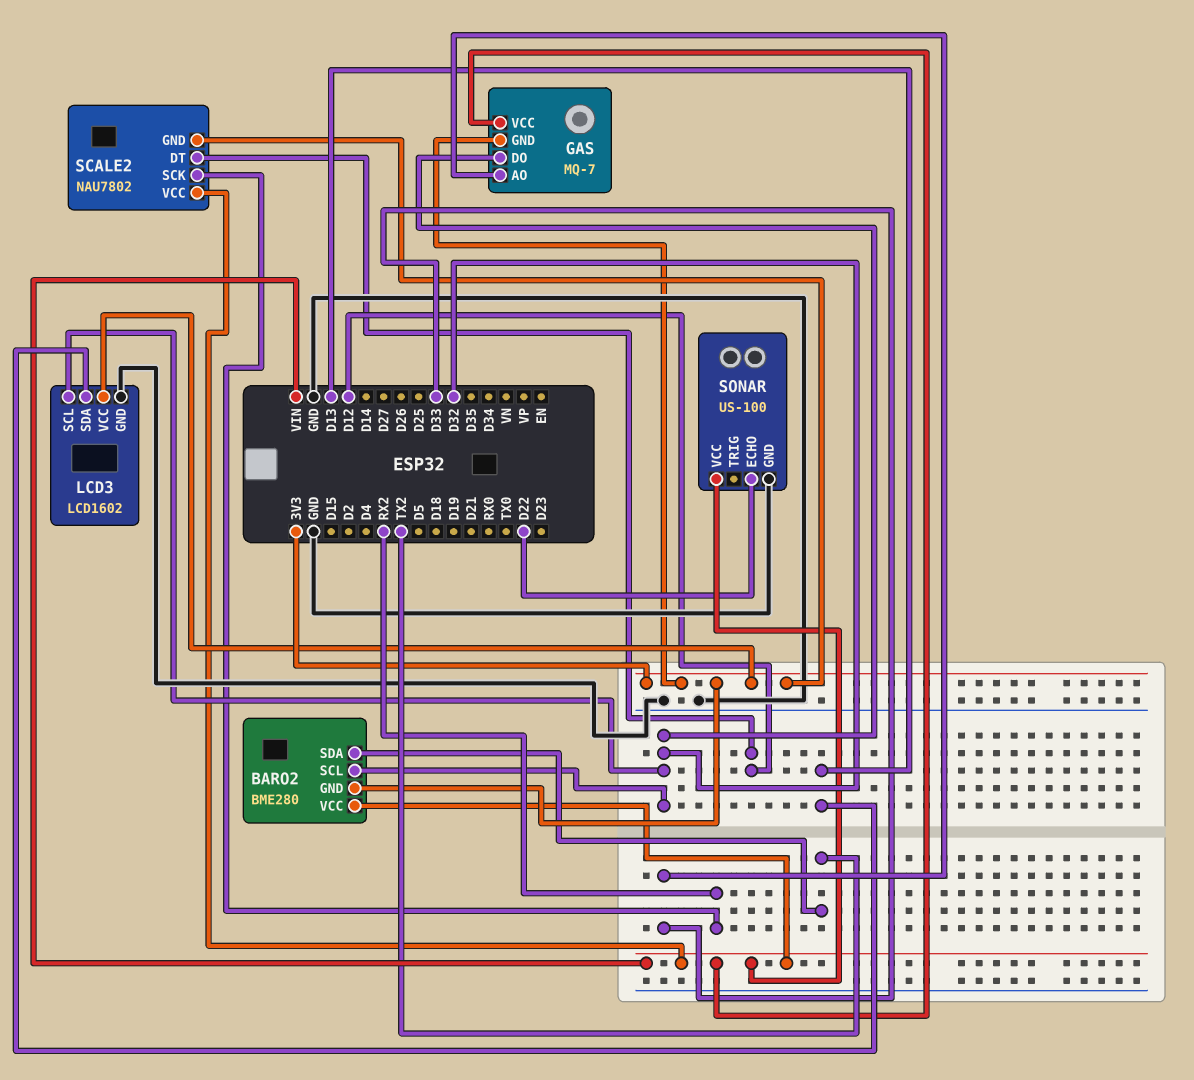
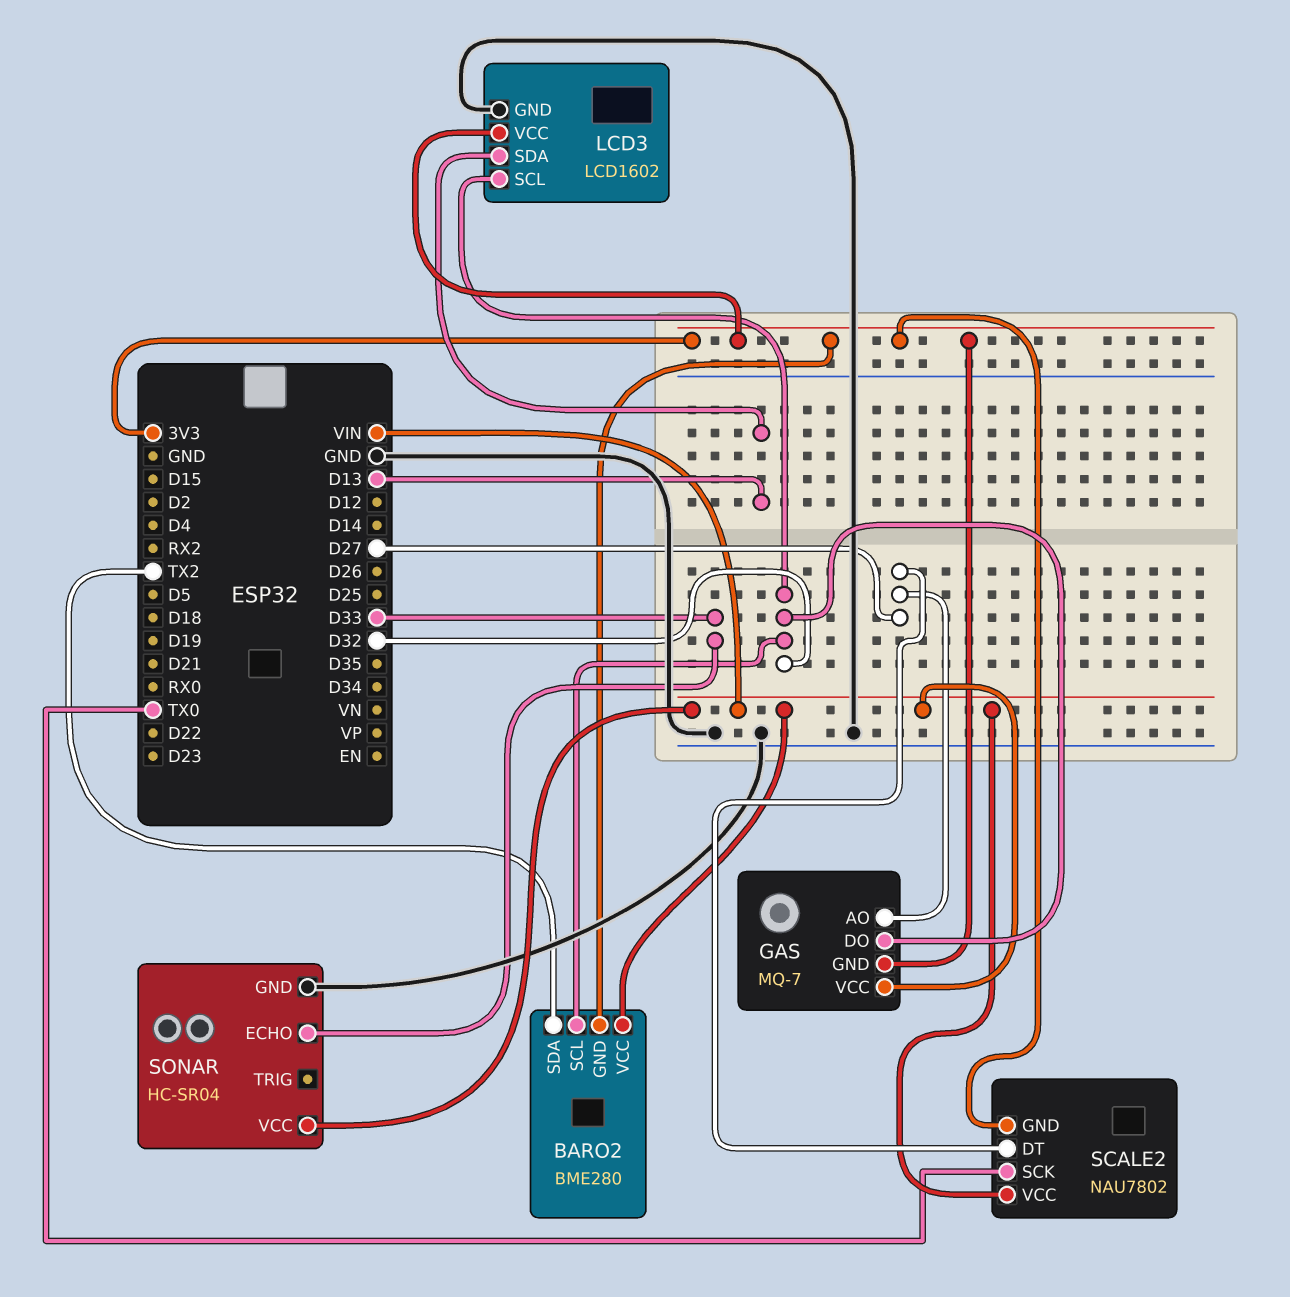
GAS pin AO: D33 -> D27
SCALE2 pin DT: D12 -> D27
SCALE2 pin SCK: RX2 -> TX0
SONAR: US-100 -> HC-SR04
SONAR pin ECHO: D22 -> D33

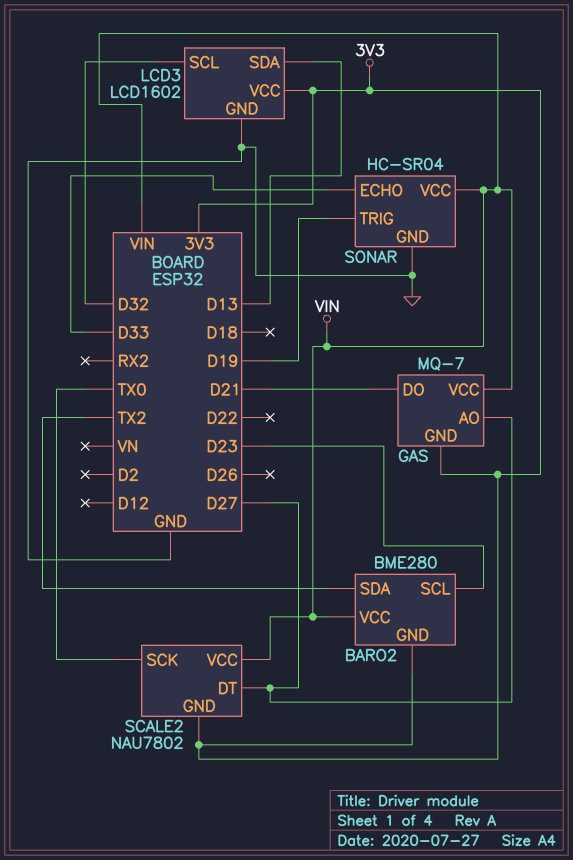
BARO2 pin SCL: D32 -> D23
GAS pin DO: D32 -> D21
SONAR pin TRIG: none -> D19

